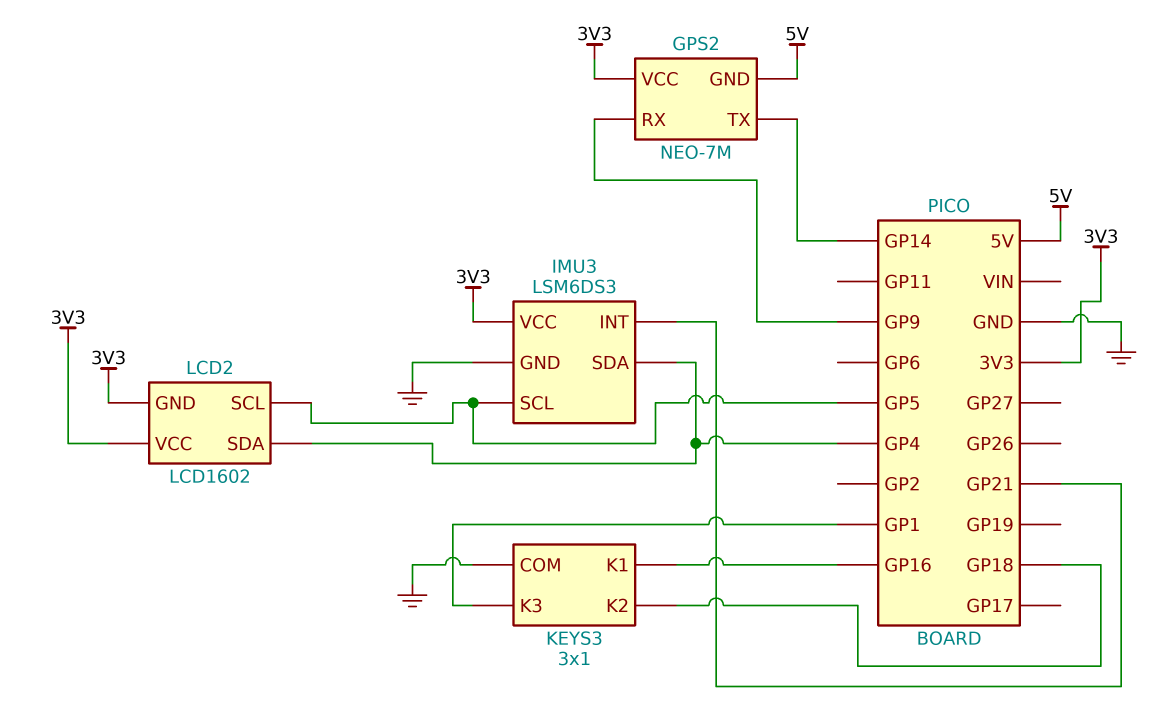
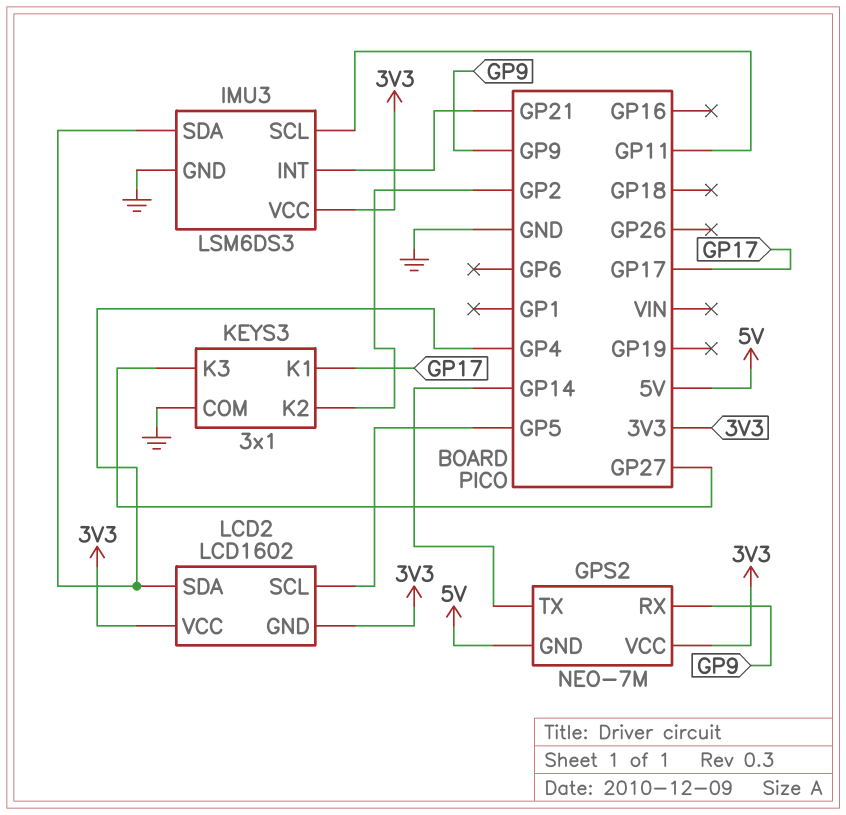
IMU3 pin SCL: GP5 -> GP11
KEYS3 pin K1: GP16 -> GP17
KEYS3 pin K2: GP18 -> GP2
KEYS3 pin K3: GP1 -> GP27

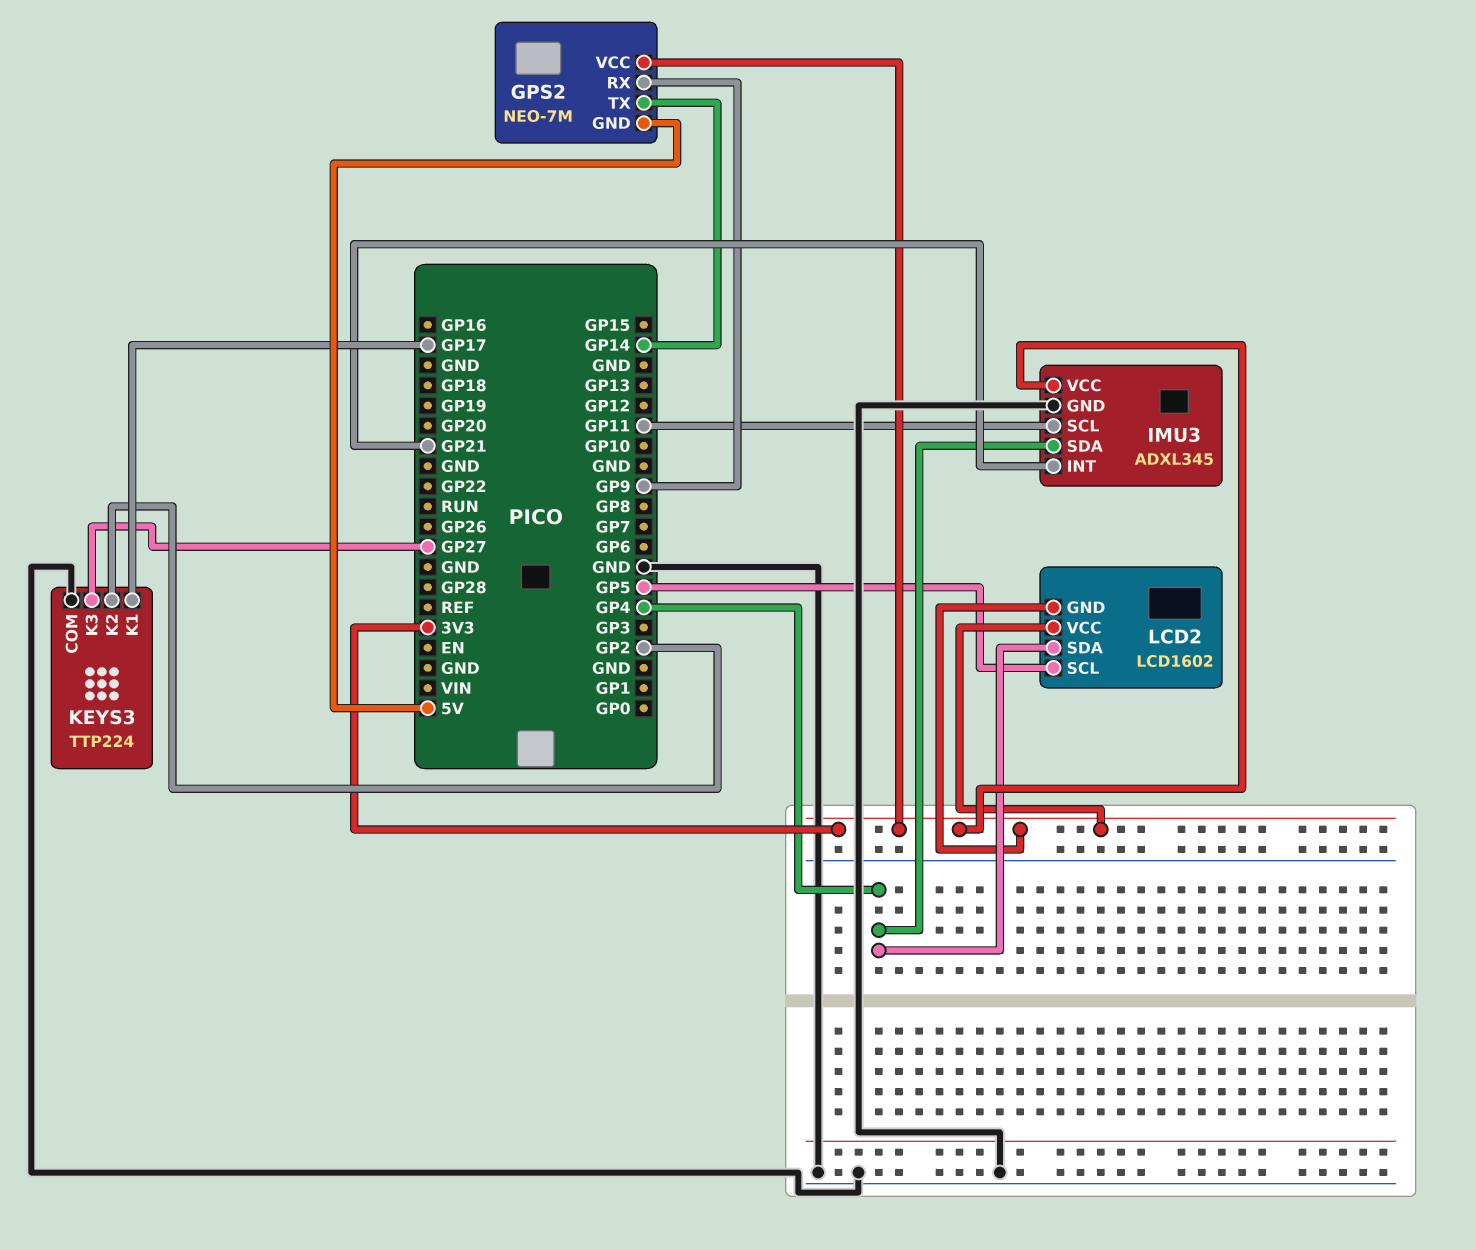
IMU3: LSM6DS3 -> ADXL345
KEYS3: 3x1 -> TTP224

